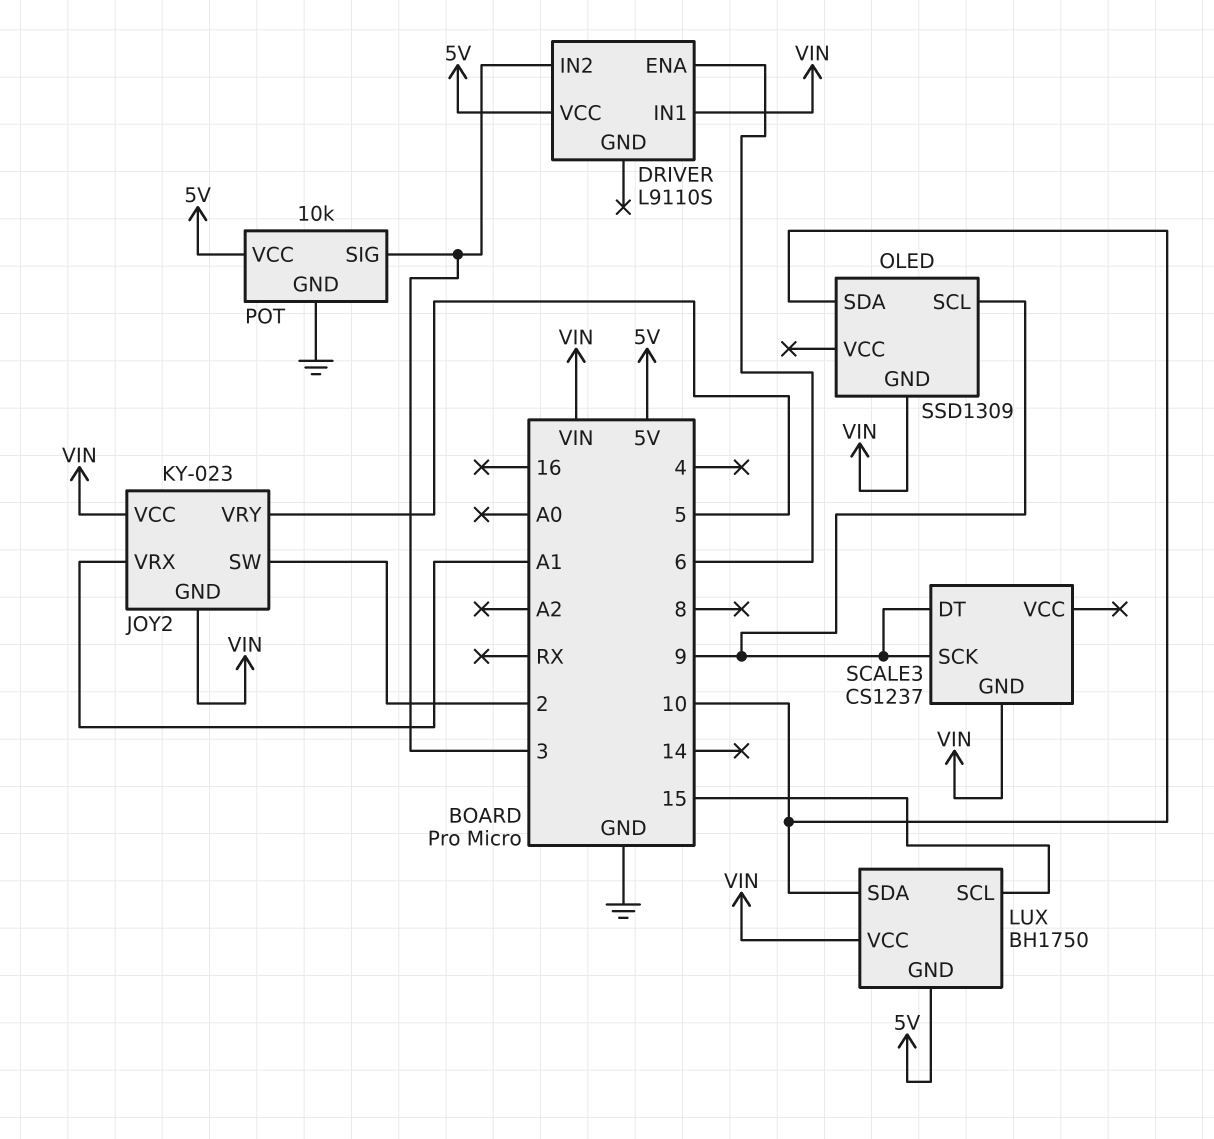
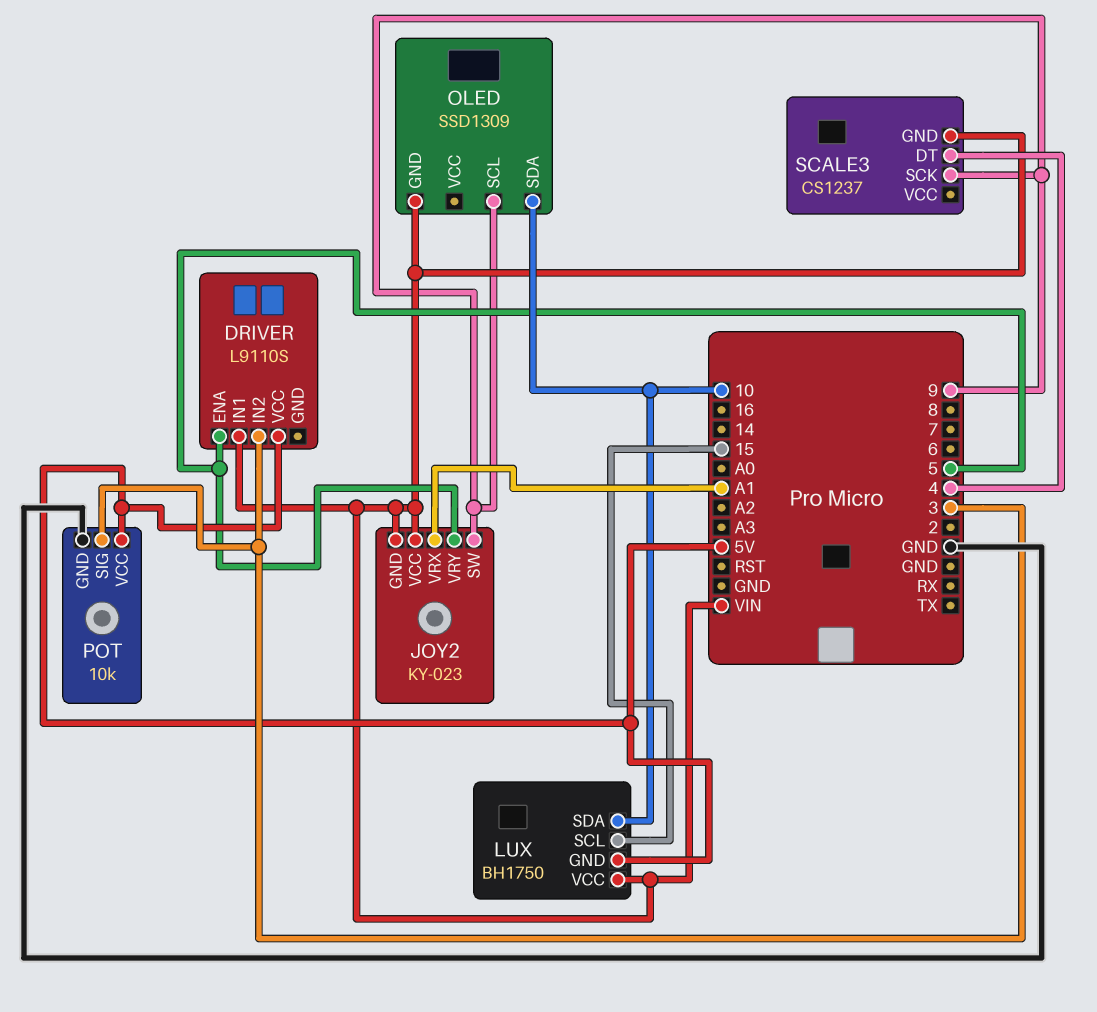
DRIVER pin ENA: 6 -> 5
JOY2 pin SW: 2 -> 9
SCALE3 pin DT: 9 -> 4

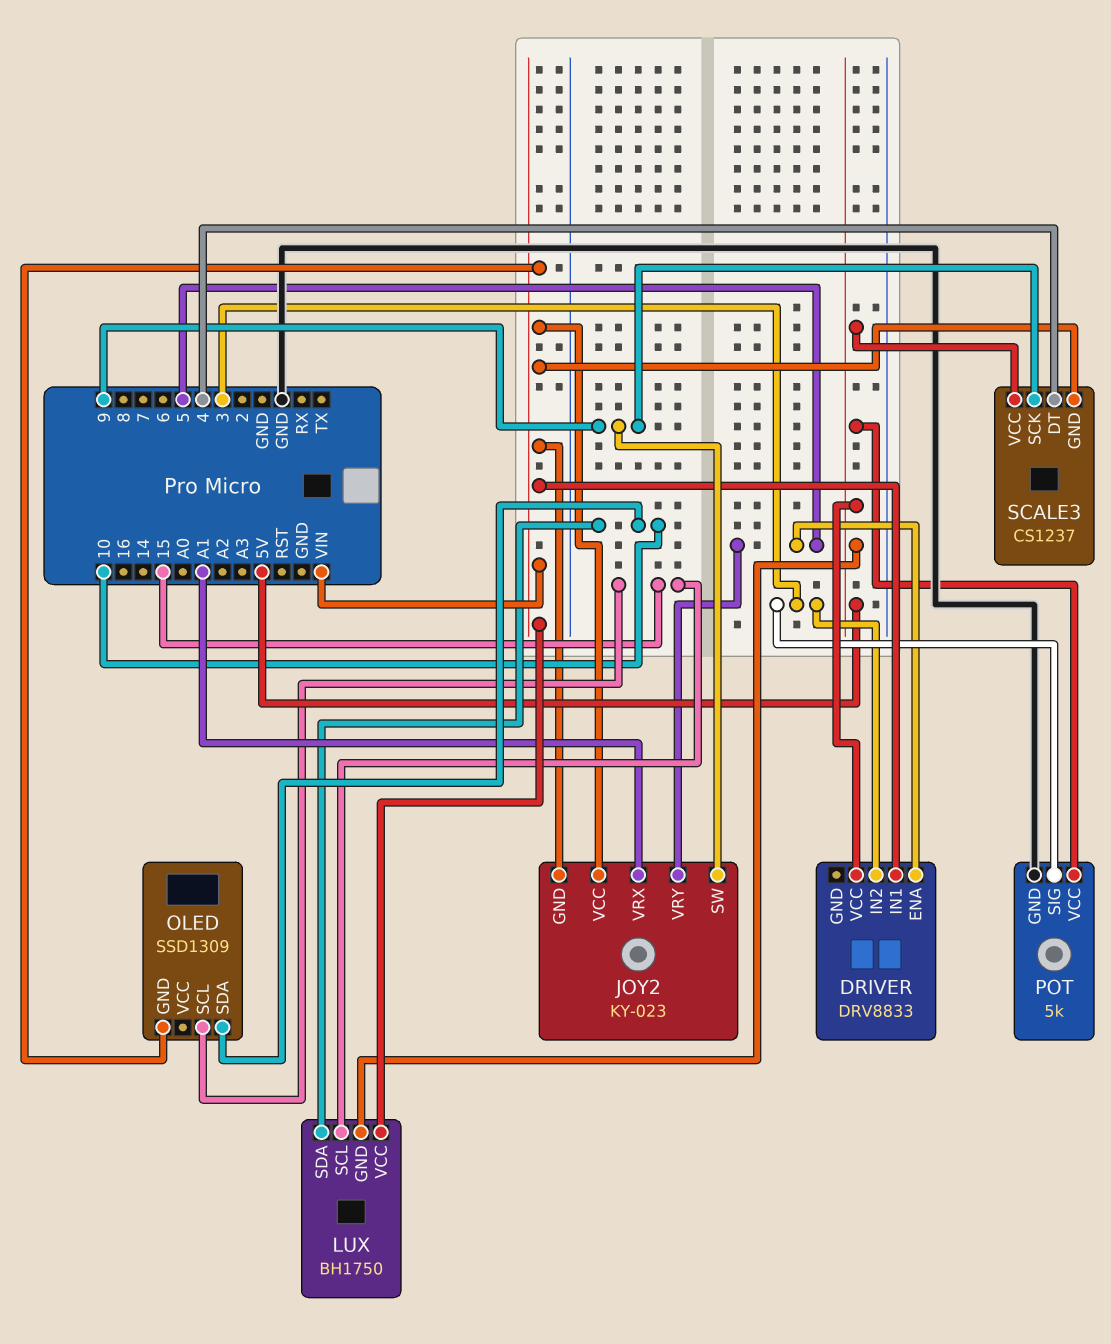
DRIVER: L9110S -> DRV8833
OLED pin SCL: 9 -> 15
POT: 10k -> 5k
SCALE3 pin VCC: none -> 5V

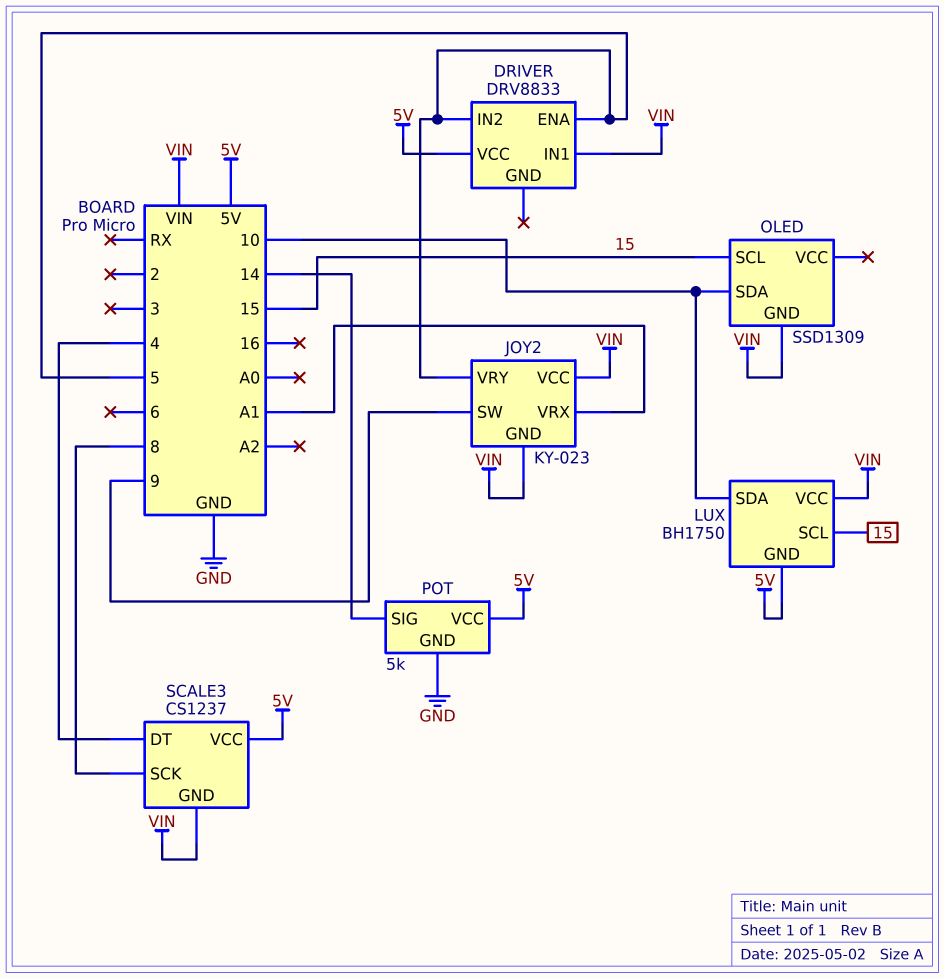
DRIVER pin IN2: 3 -> 5
POT pin SIG: 3 -> 14
SCALE3 pin SCK: 9 -> 8

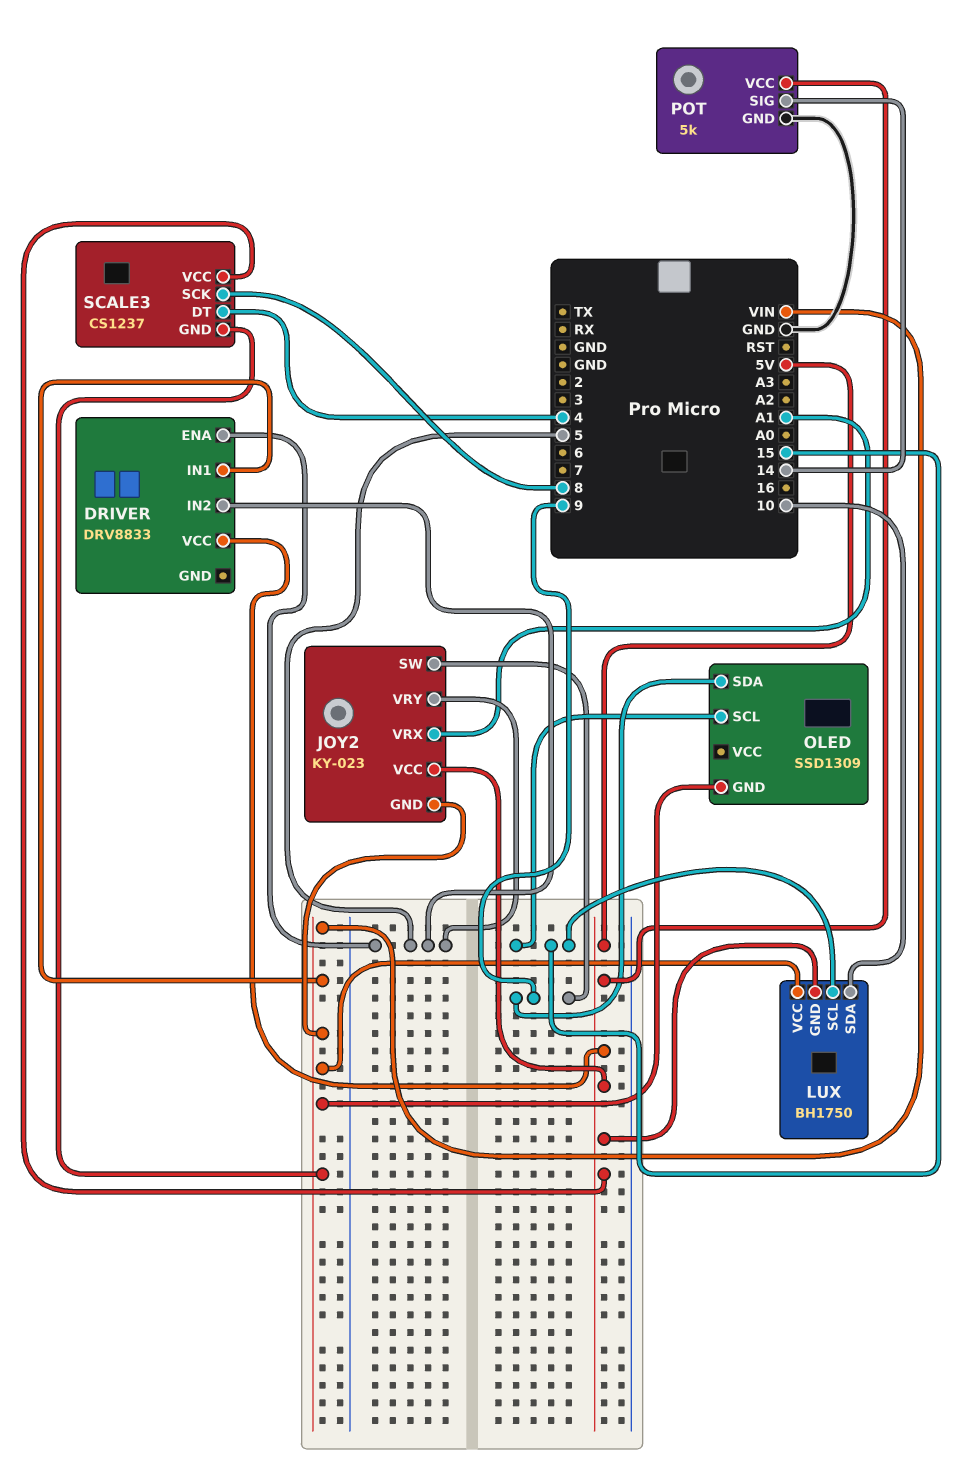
JOY2 pin VCC: VIN -> 5V
OLED pin SDA: 10 -> 9

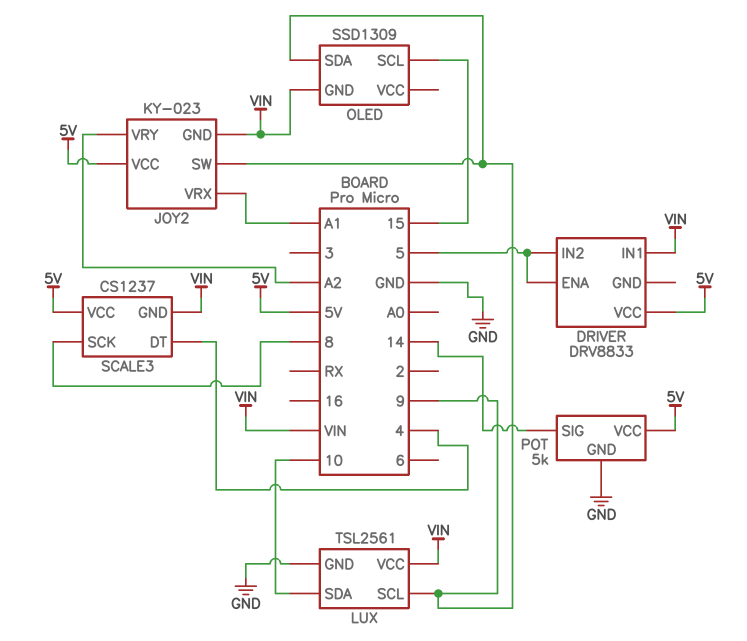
JOY2 pin VRY: 5 -> A2
LUX: BH1750 -> TSL2561
LUX pin GND: 5V -> GND
LUX pin SCL: 15 -> 9

